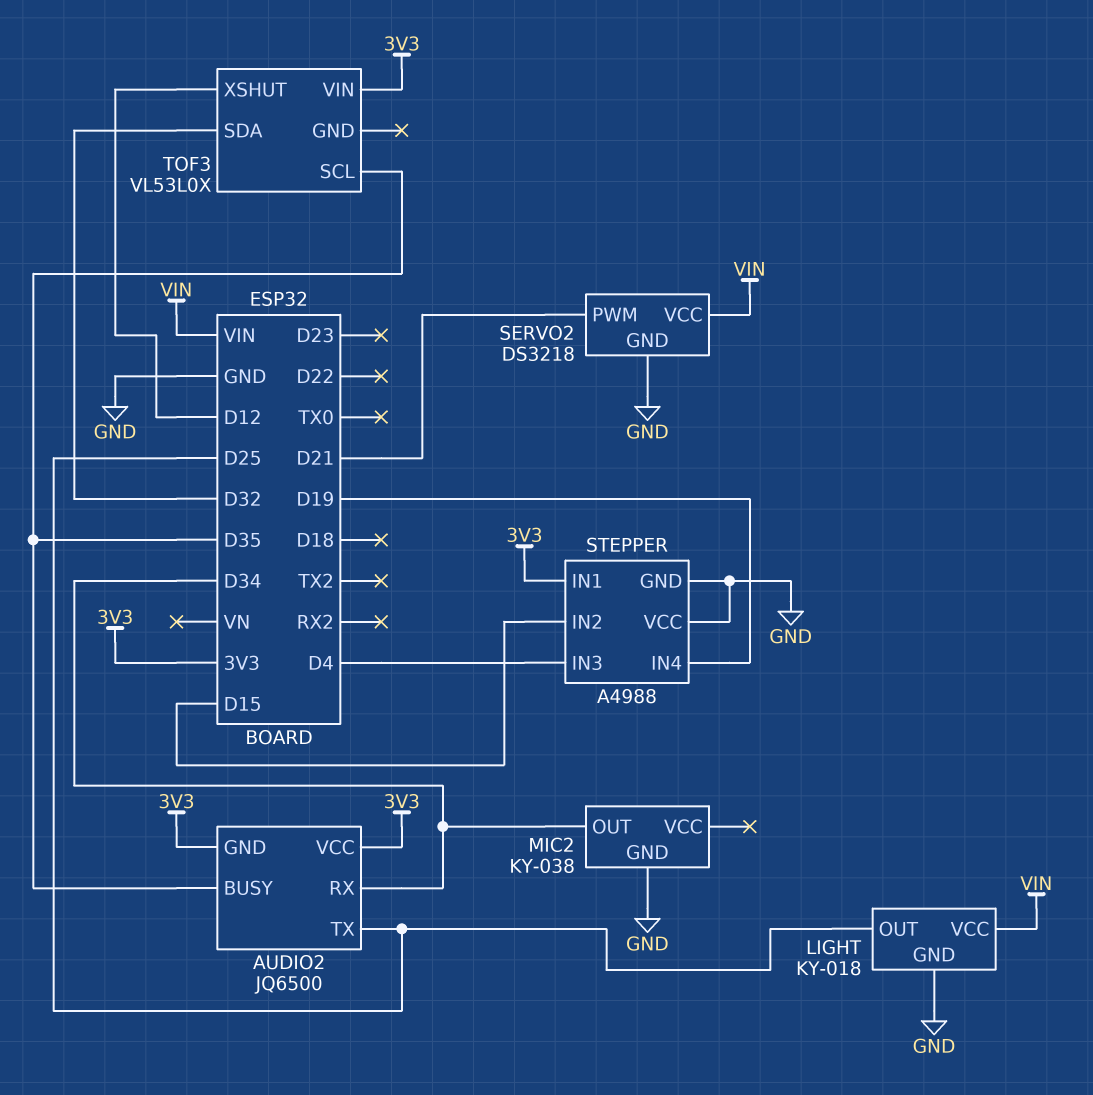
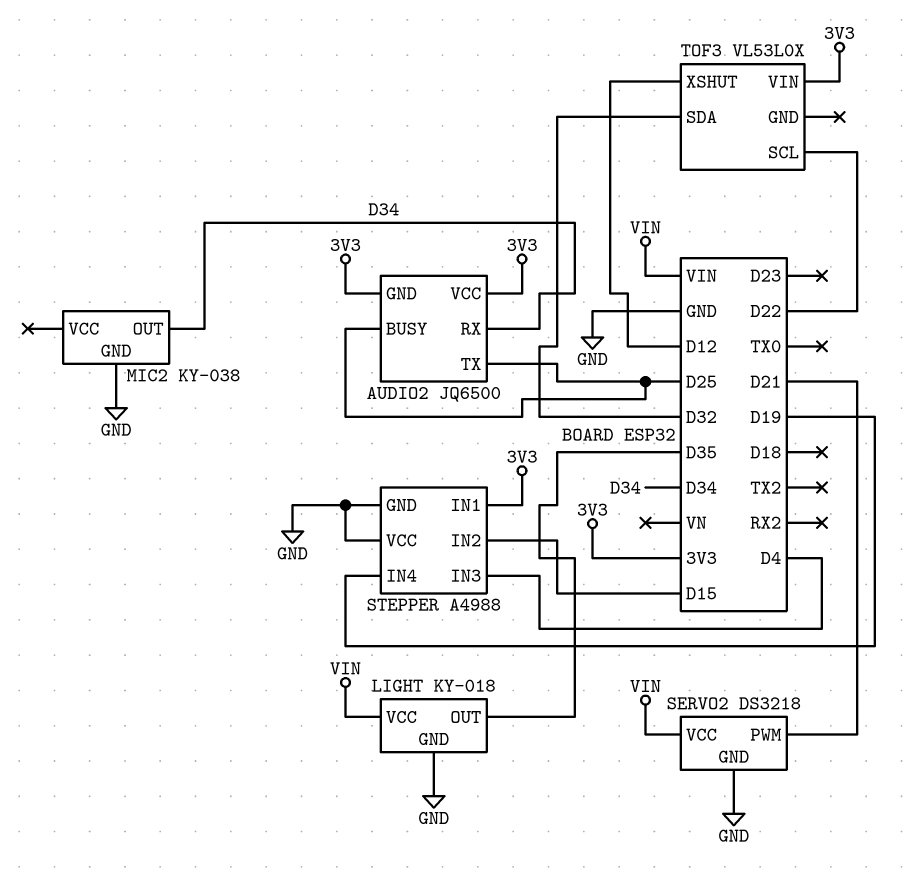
AUDIO2 pin BUSY: D35 -> D25
LIGHT pin OUT: D25 -> D35
TOF3 pin SCL: D35 -> D22

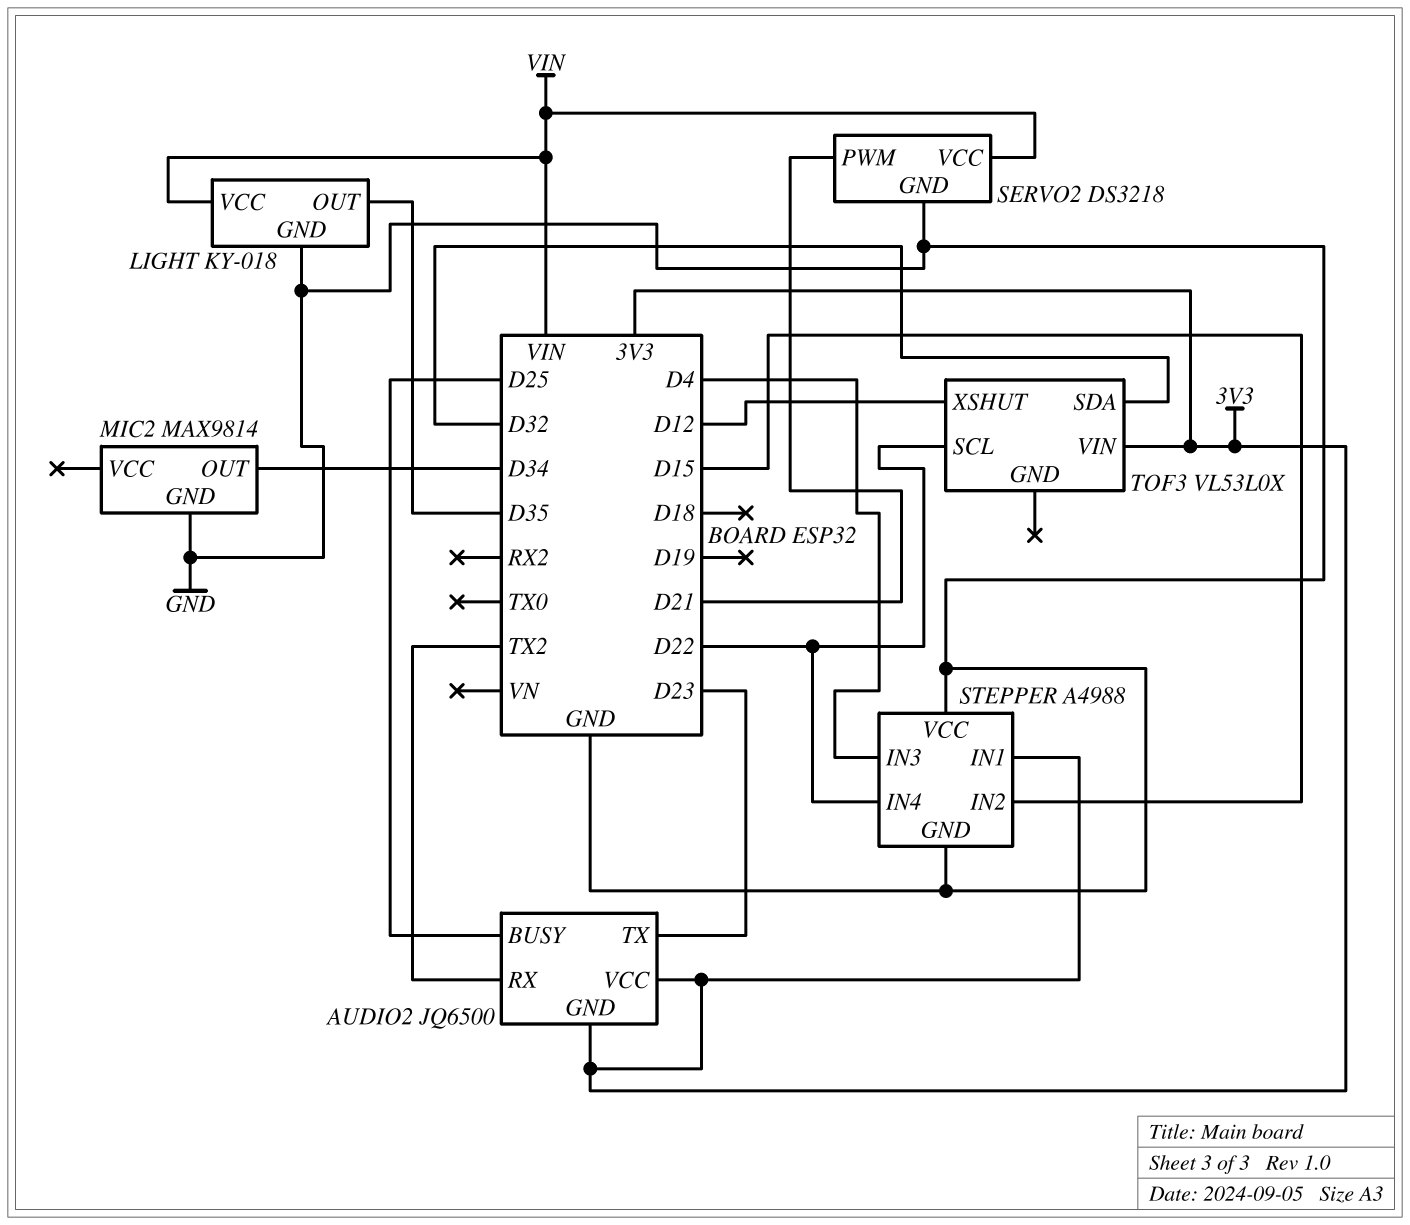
AUDIO2 pin RX: D34 -> TX2
AUDIO2 pin TX: D25 -> D23
MIC2: KY-038 -> MAX9814
STEPPER pin IN4: D19 -> D22

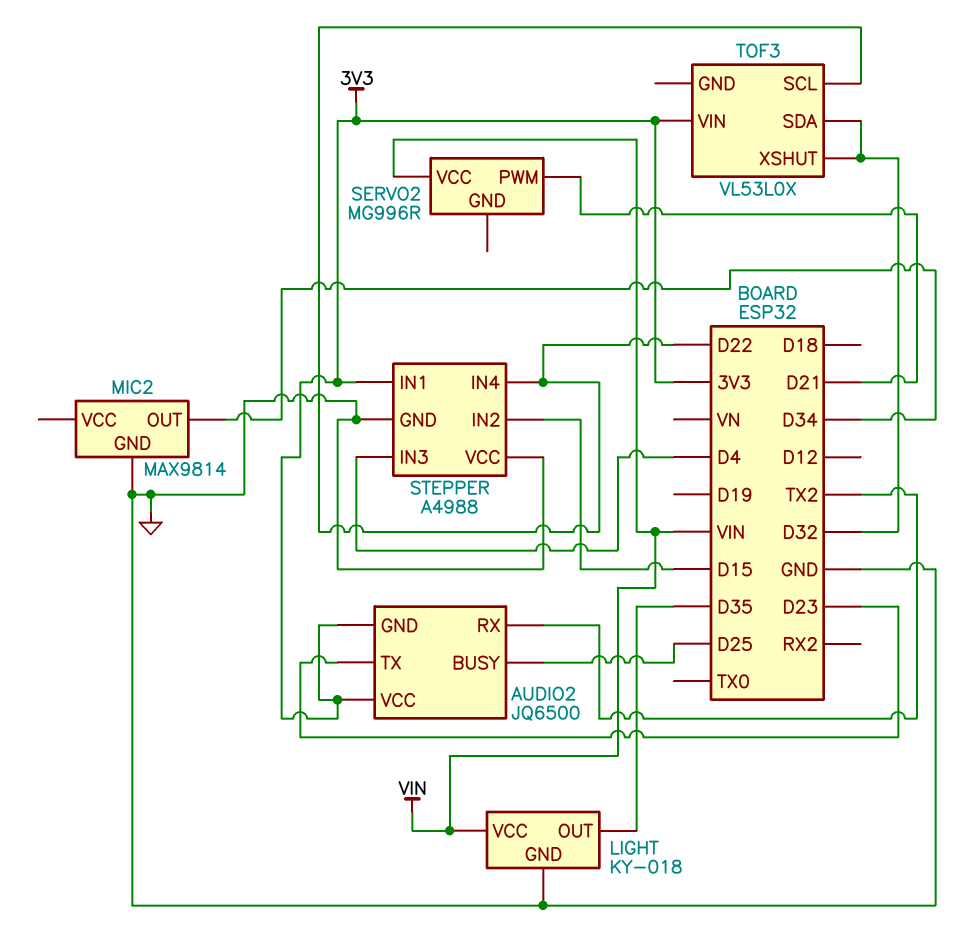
SERVO2: DS3218 -> MG996R
SERVO2 pin GND: GND -> none
TOF3 pin XSHUT: D12 -> D32

